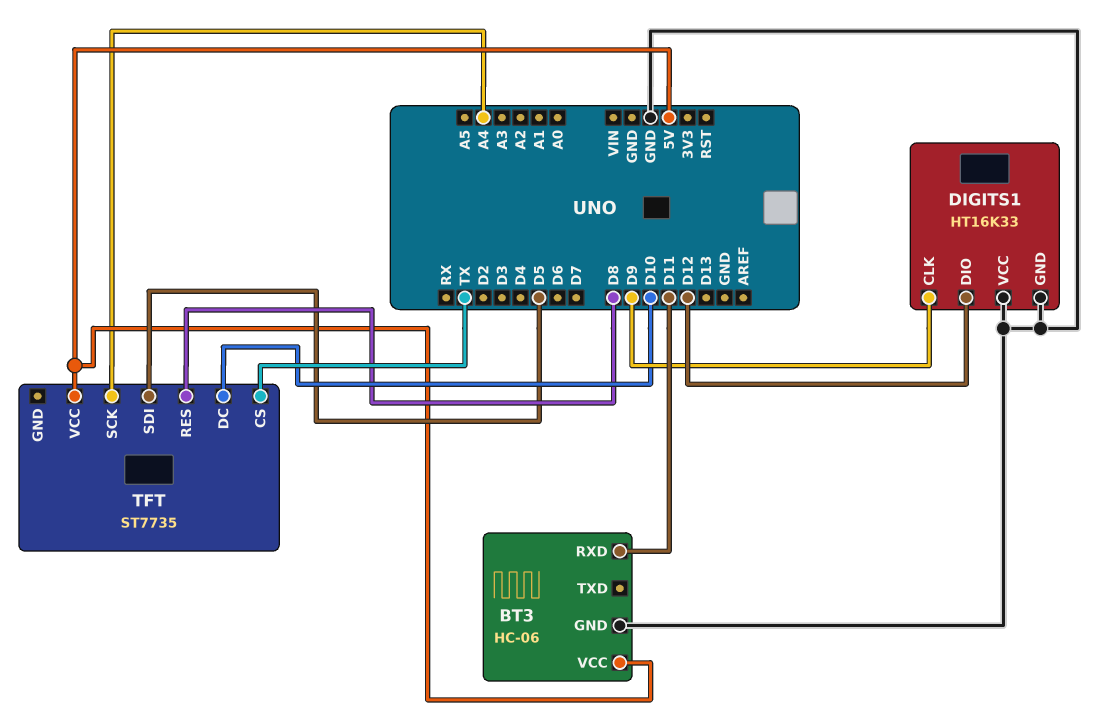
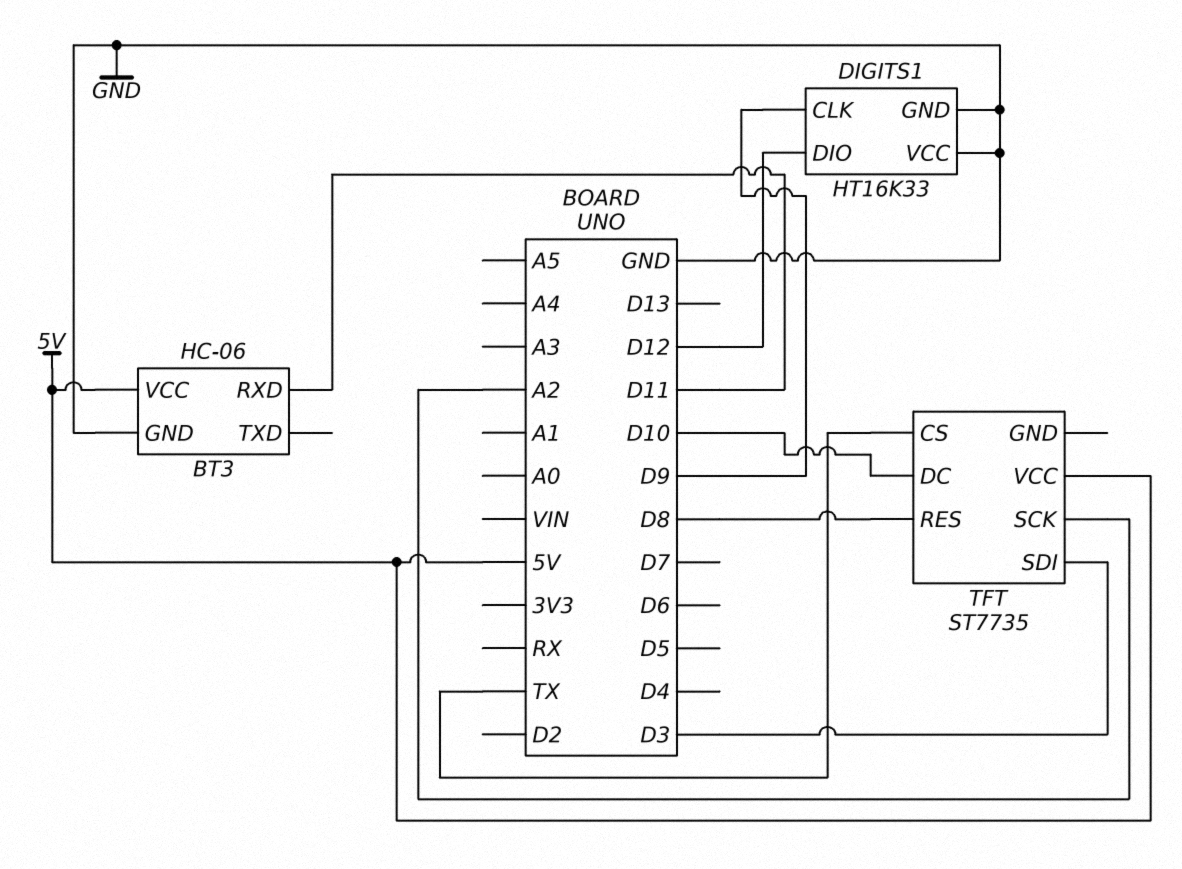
TFT pin SCK: A4 -> A2
TFT pin SDI: D5 -> D3

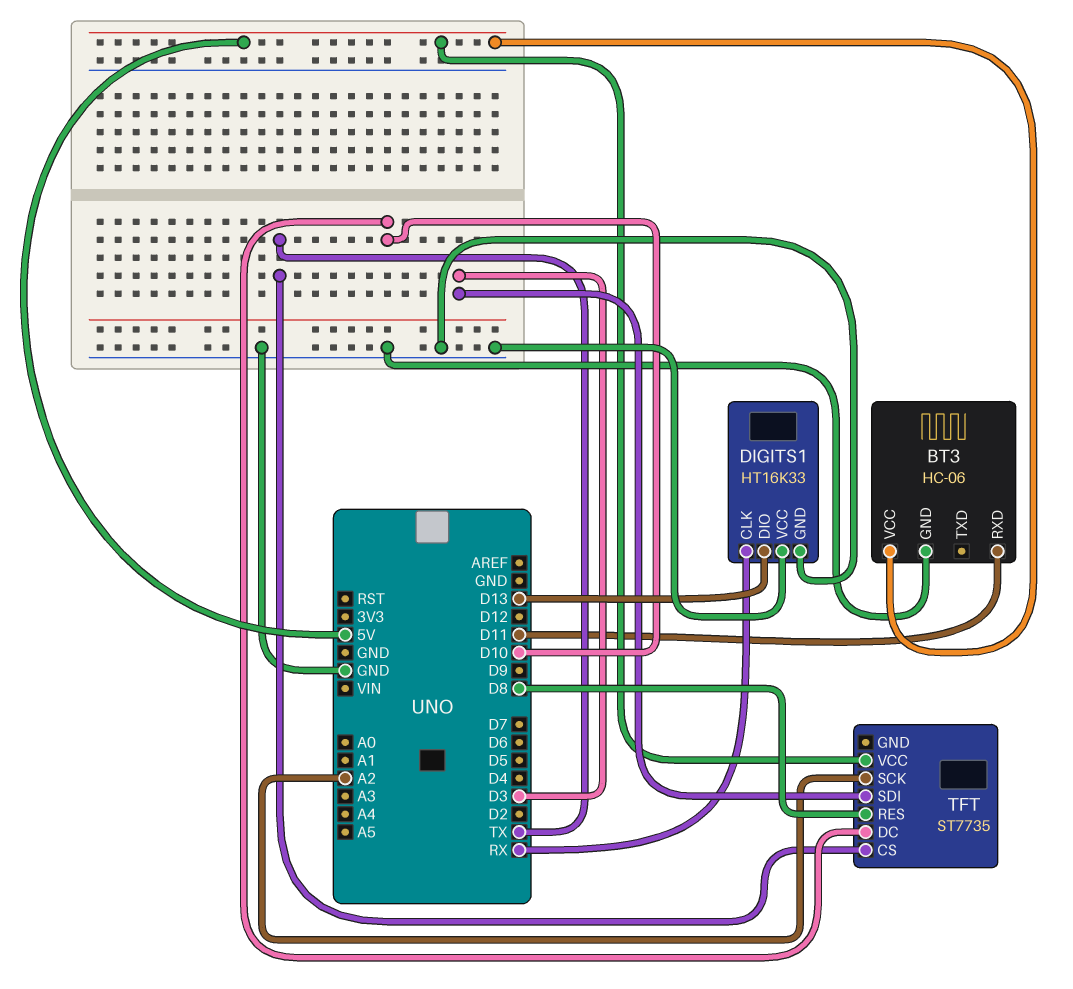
DIGITS1 pin CLK: D9 -> RX
DIGITS1 pin DIO: D12 -> D13

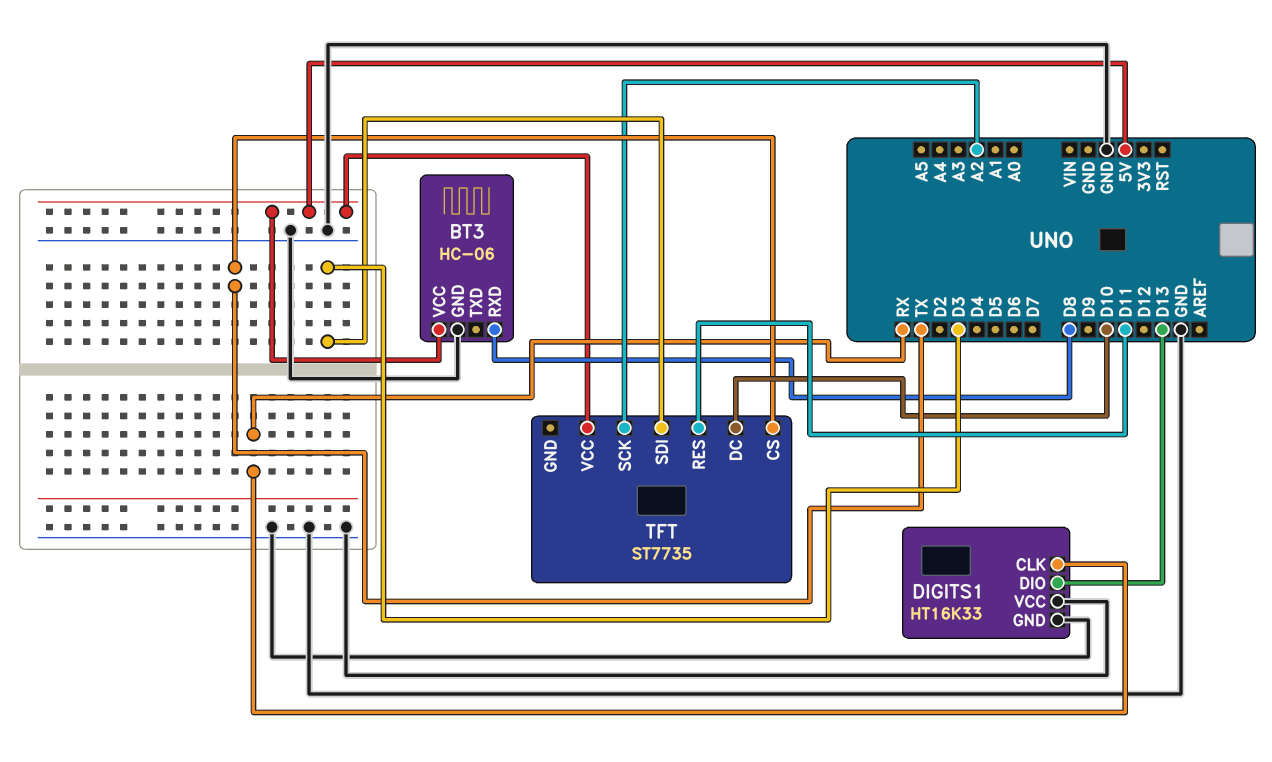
BT3 pin RXD: D11 -> D8
TFT pin RES: D8 -> D11

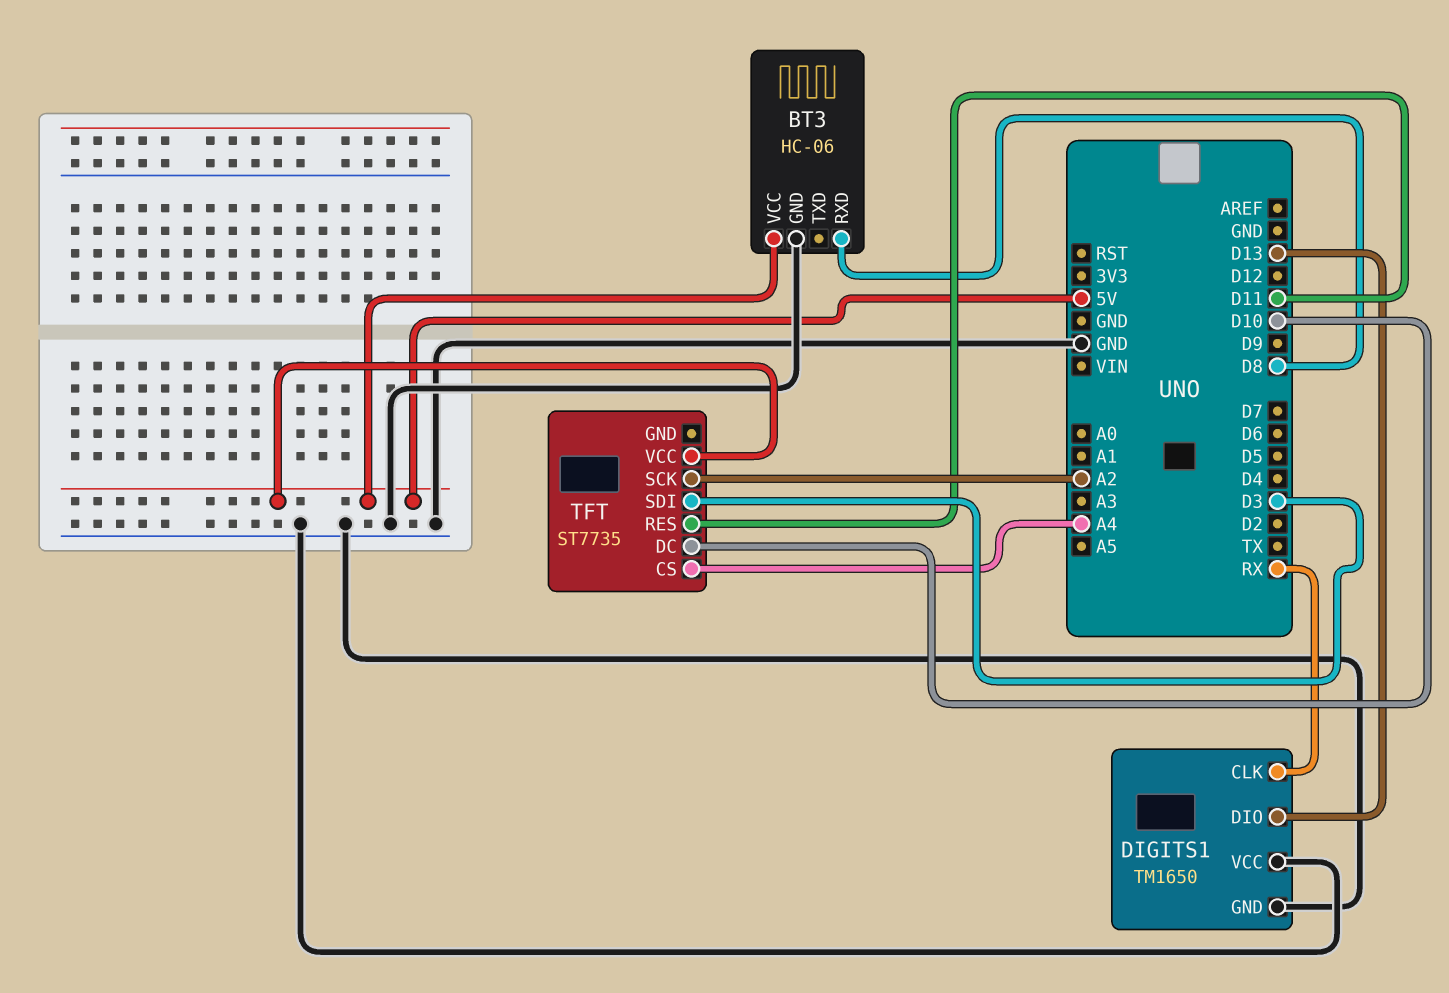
DIGITS1: HT16K33 -> TM1650
TFT pin CS: TX -> A4

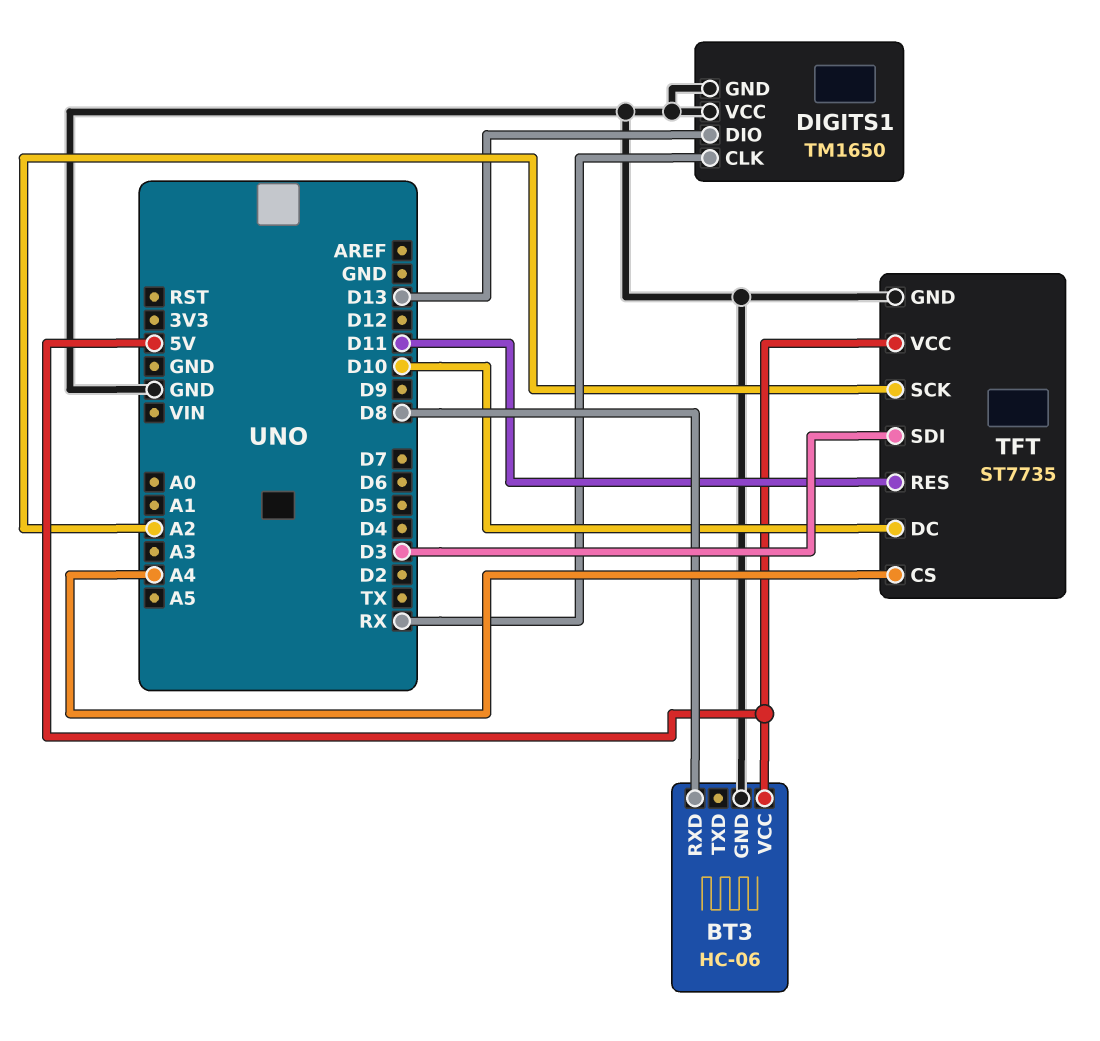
TFT pin GND: none -> GND

